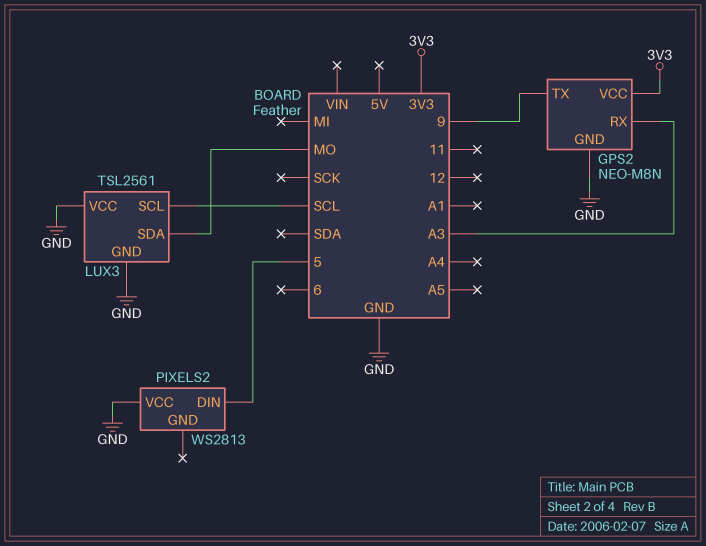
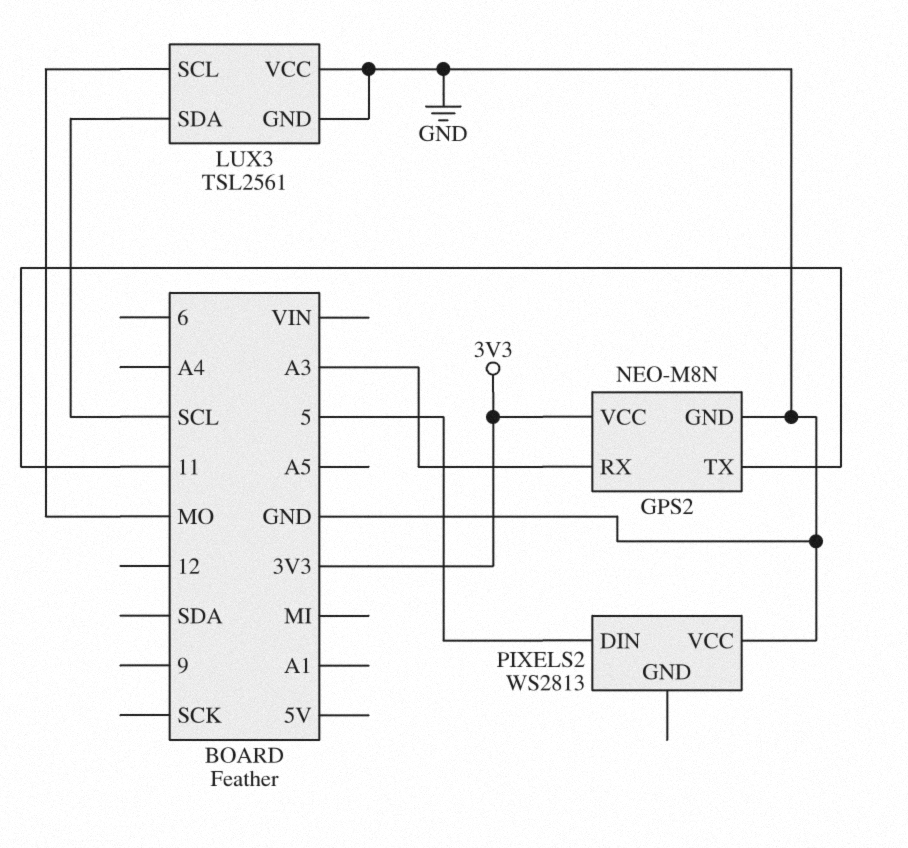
GPS2 pin TX: 9 -> 11
LUX3 pin SCL: SCL -> MO
LUX3 pin SDA: MO -> SCL

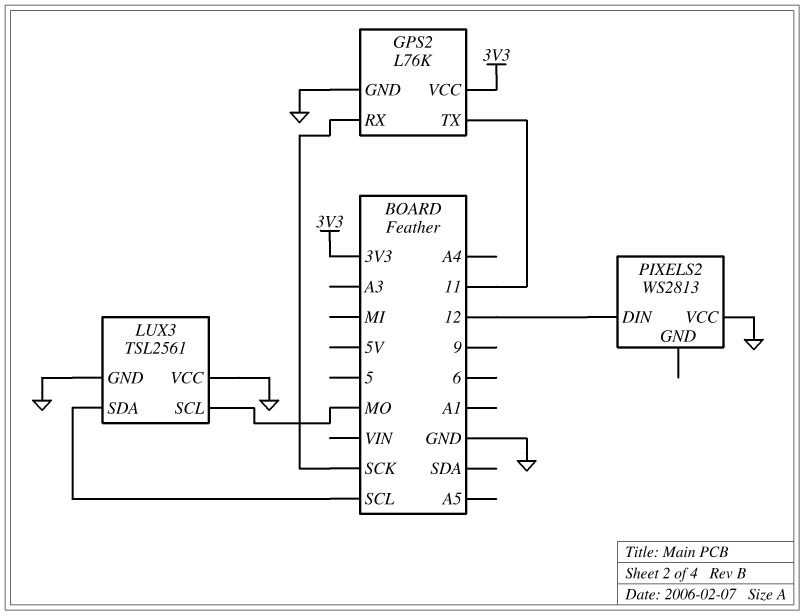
GPS2: NEO-M8N -> L76K
GPS2 pin RX: A3 -> SCK
PIXELS2 pin DIN: 5 -> 12

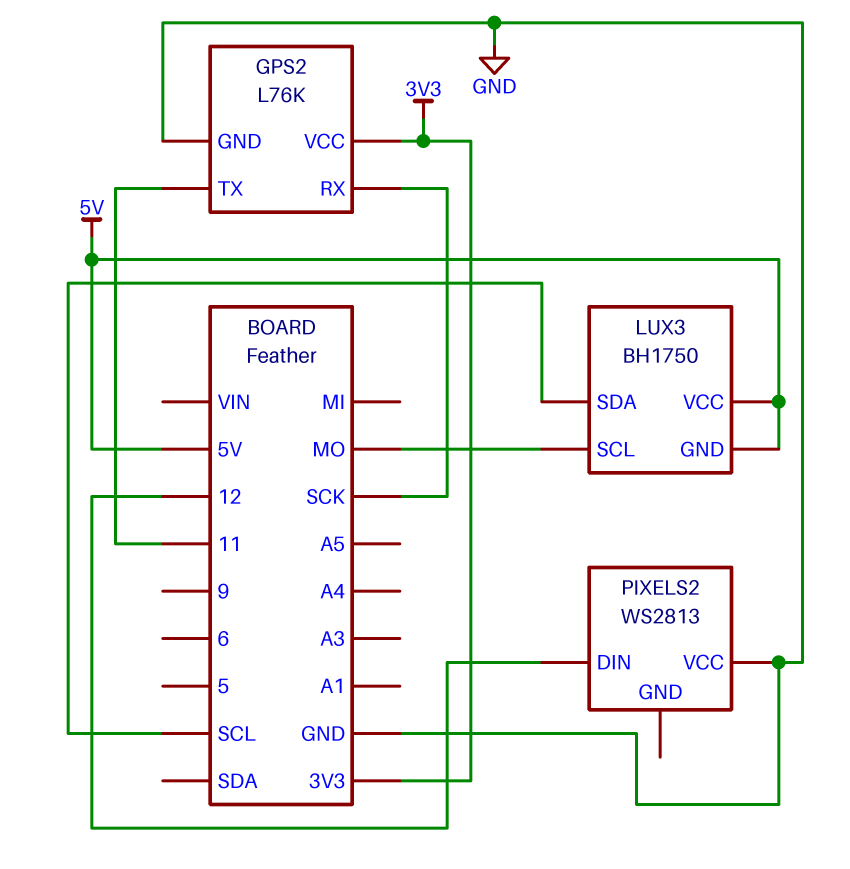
LUX3: TSL2561 -> BH1750
LUX3 pin GND: GND -> 5V
LUX3 pin VCC: GND -> 5V

